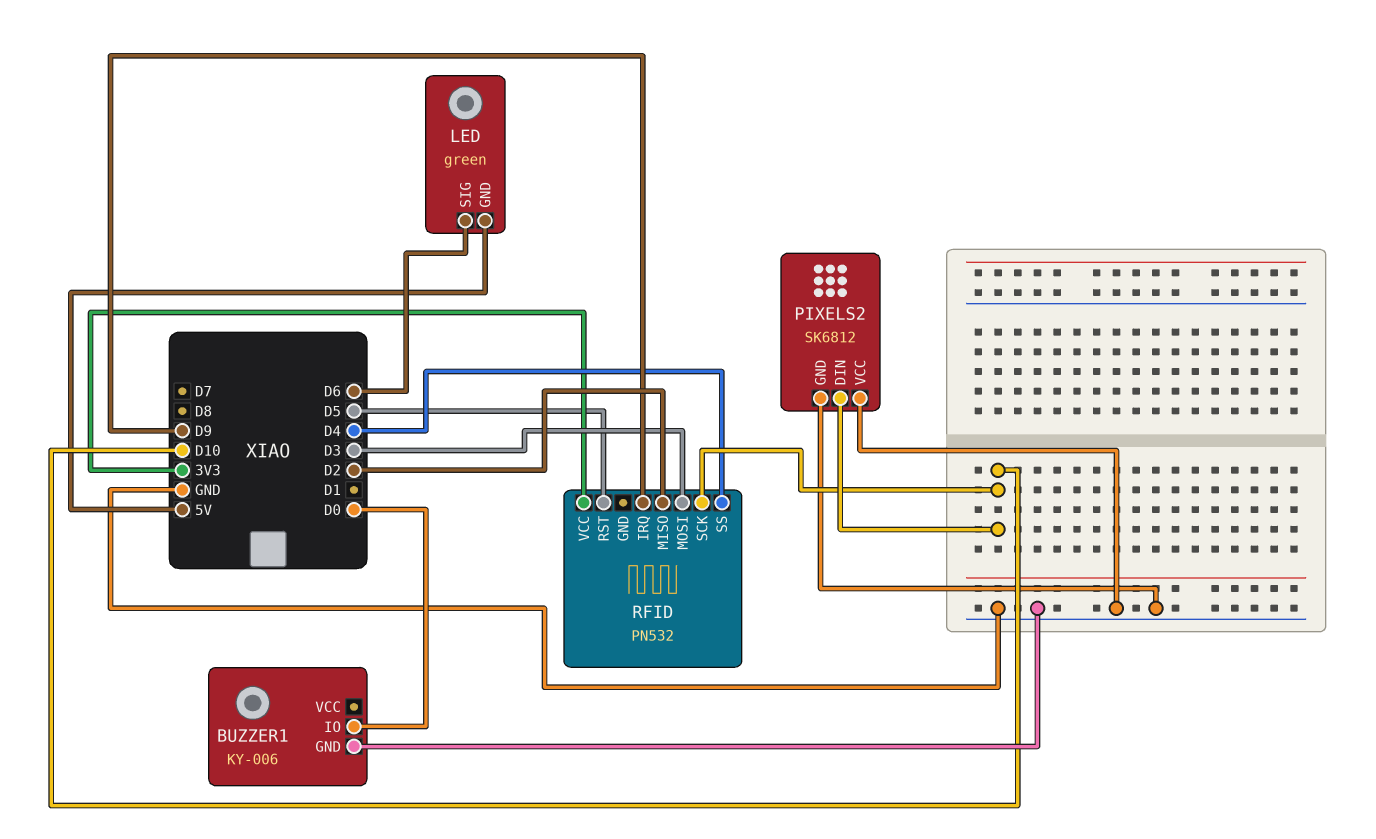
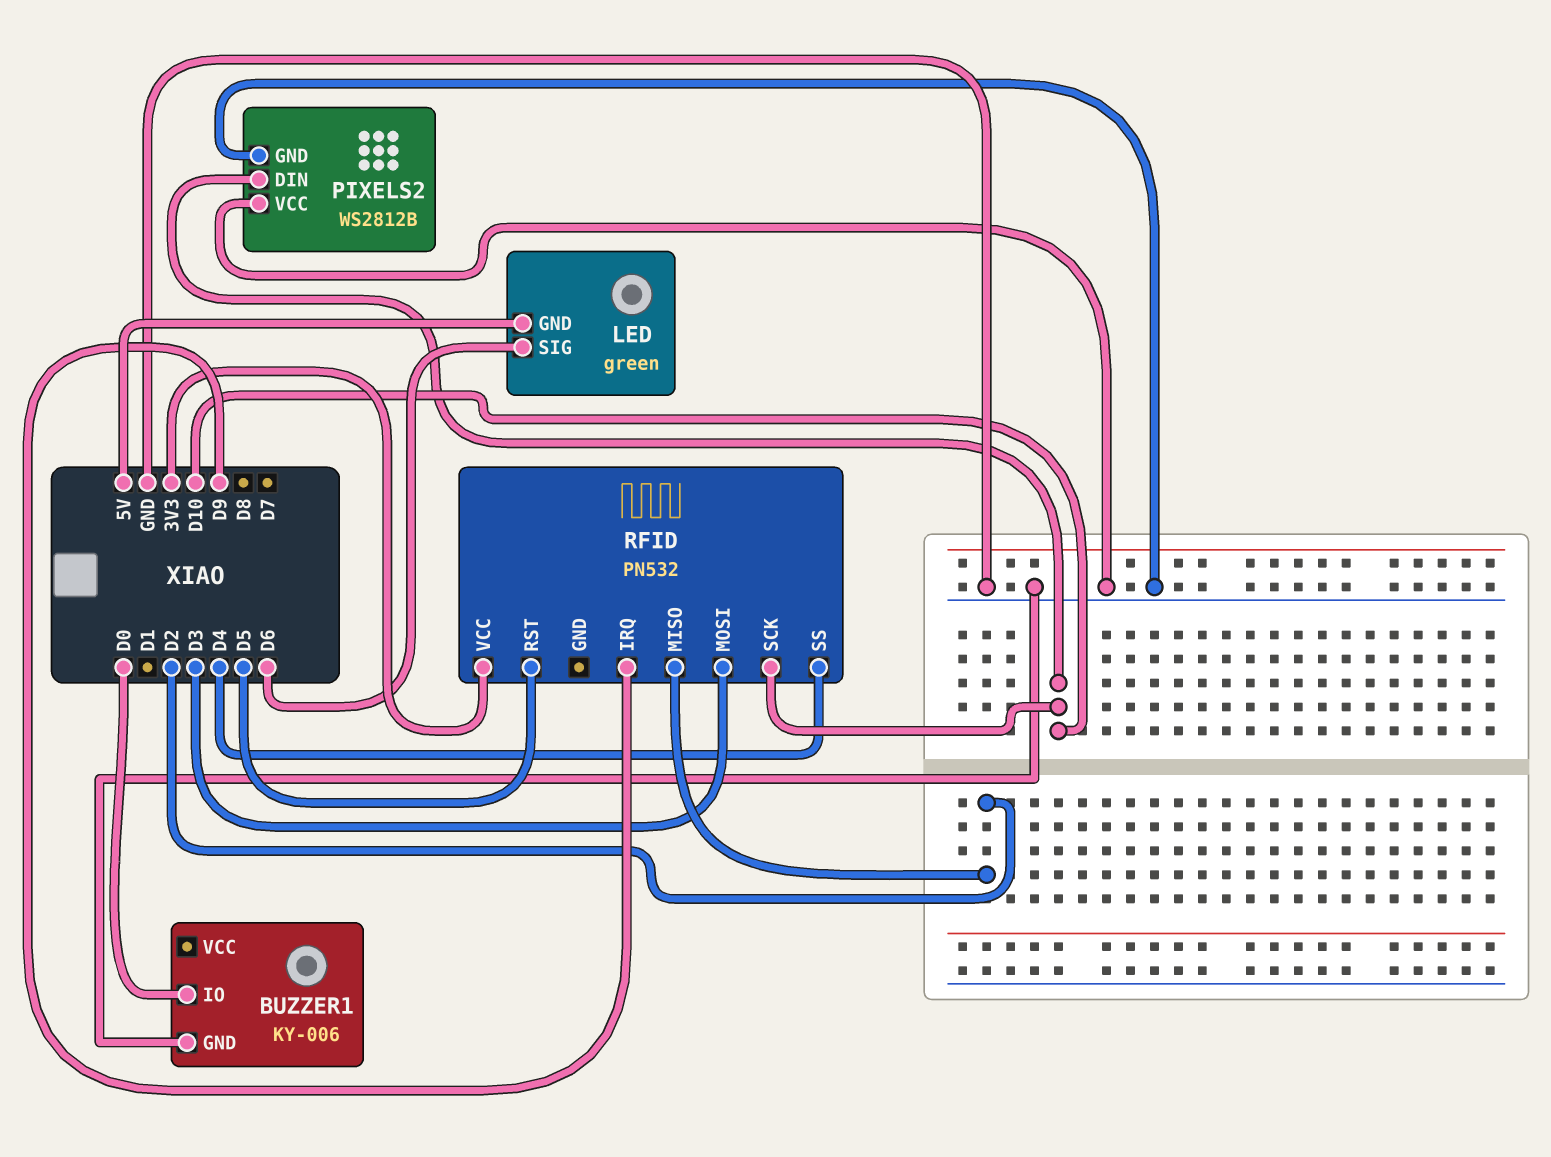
PIXELS2: SK6812 -> WS2812B

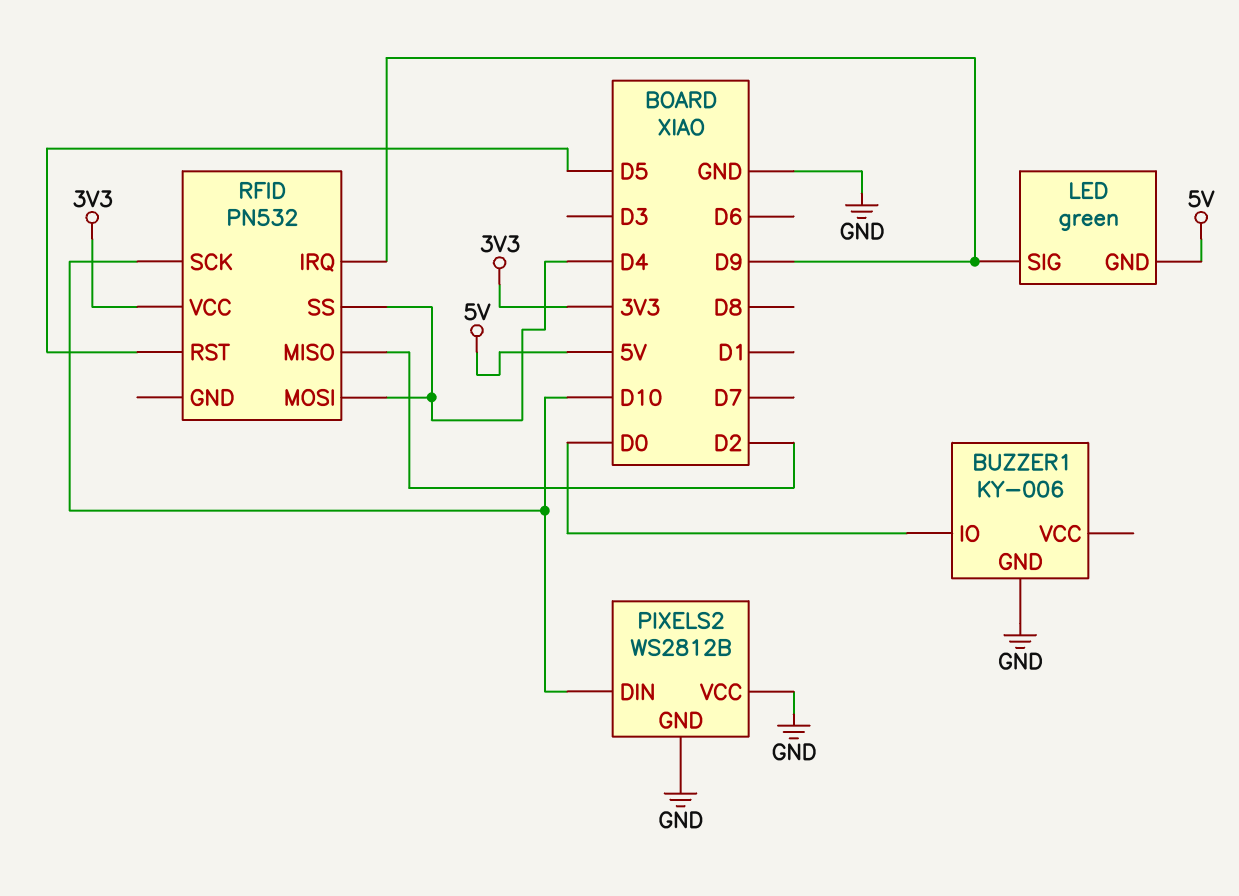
LED pin SIG: D6 -> D9
RFID pin MOSI: D3 -> D4

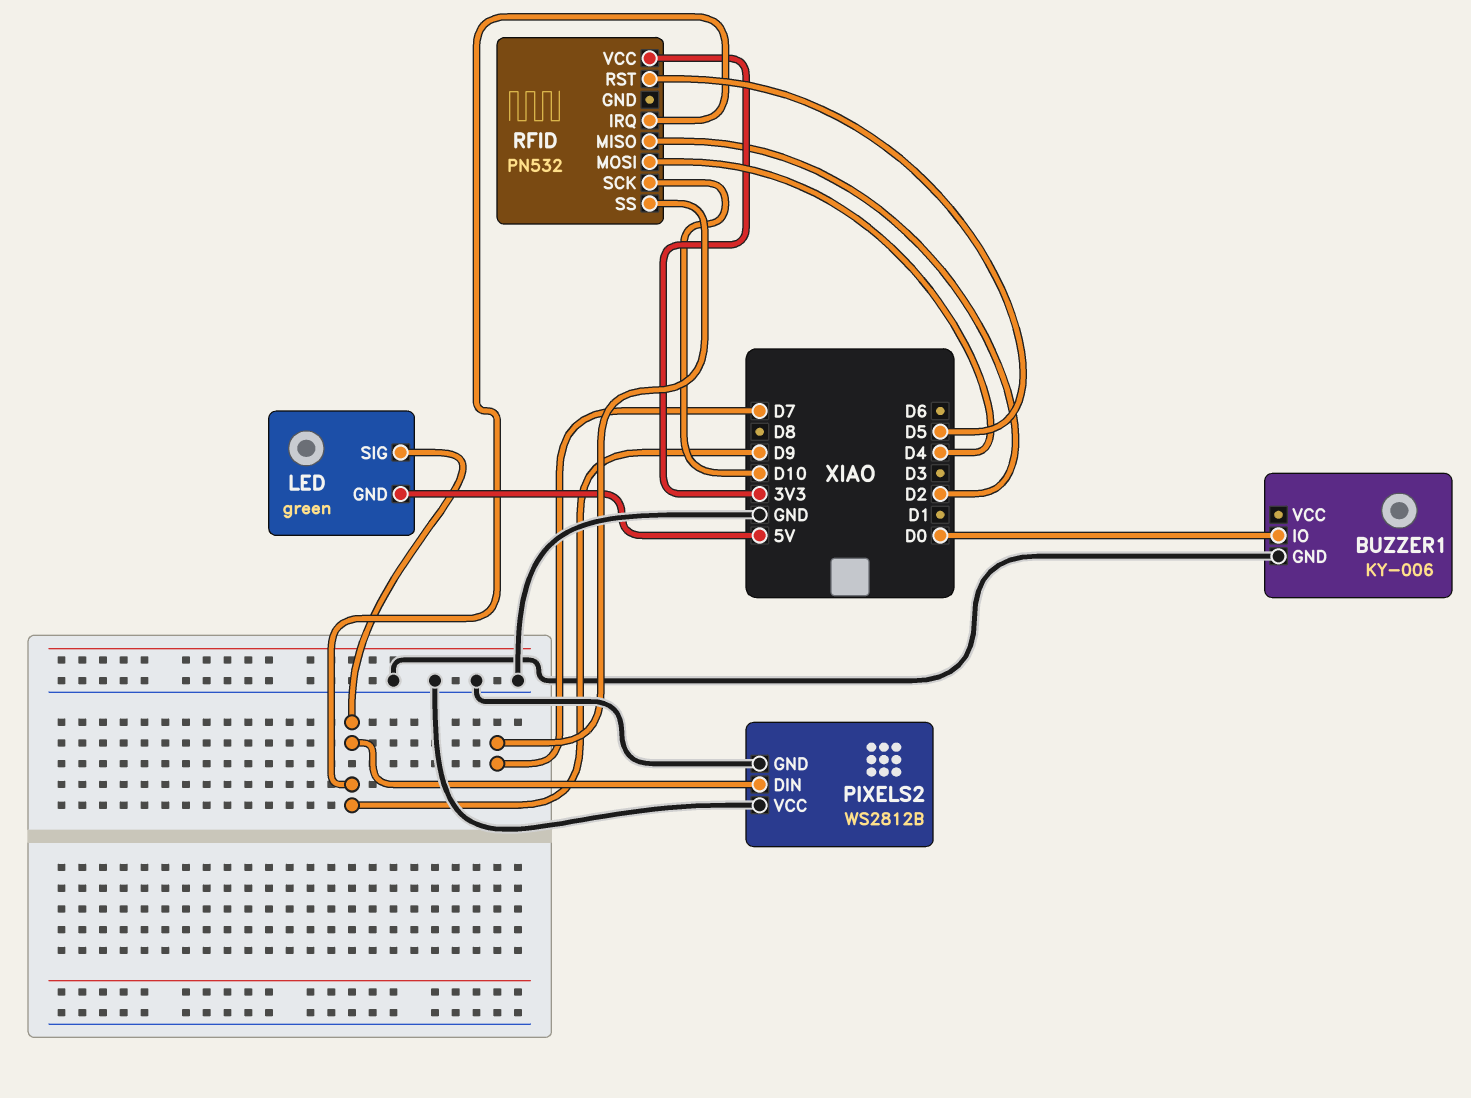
PIXELS2 pin DIN: D10 -> D9
RFID pin SS: D4 -> D7

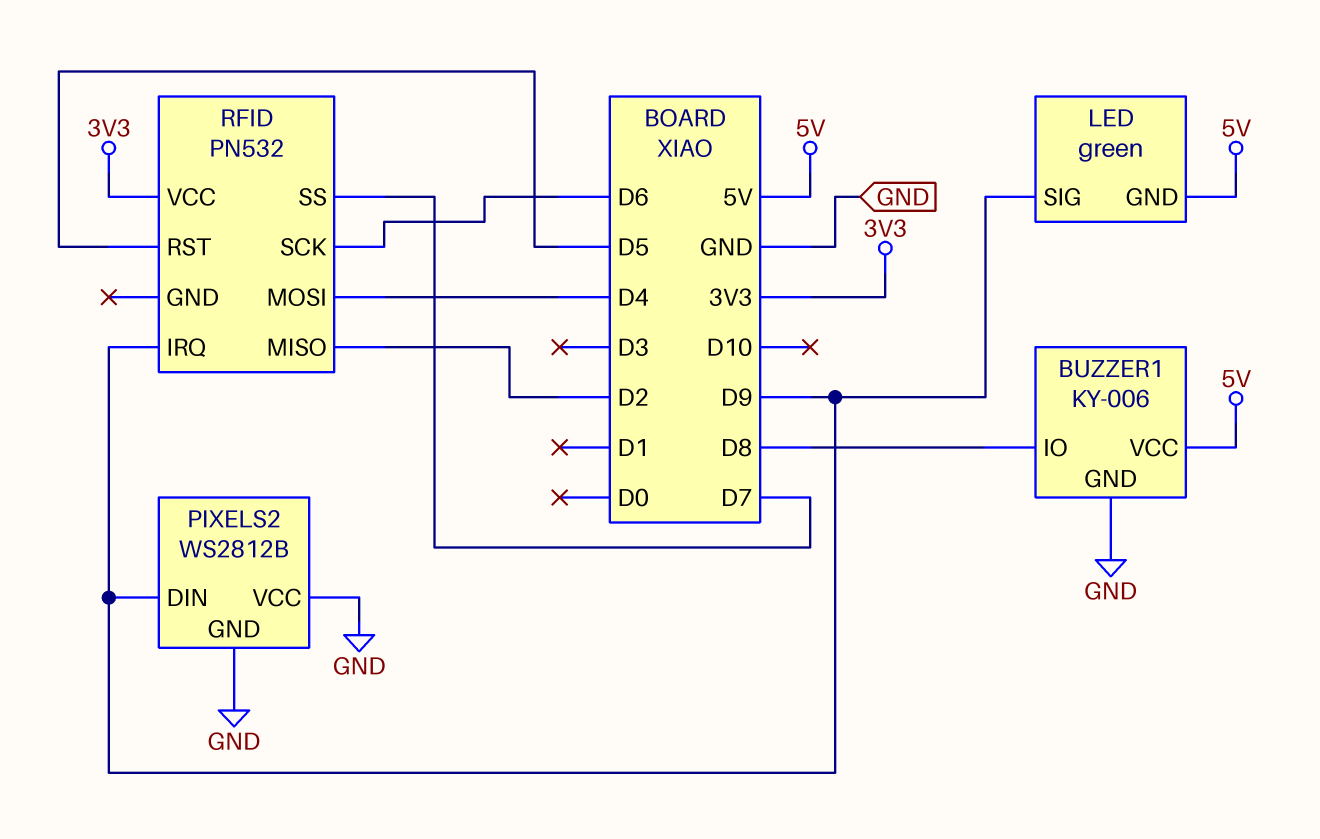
BUZZER1 pin IO: D0 -> D8
BUZZER1 pin VCC: none -> 5V
RFID pin SCK: D10 -> D6

